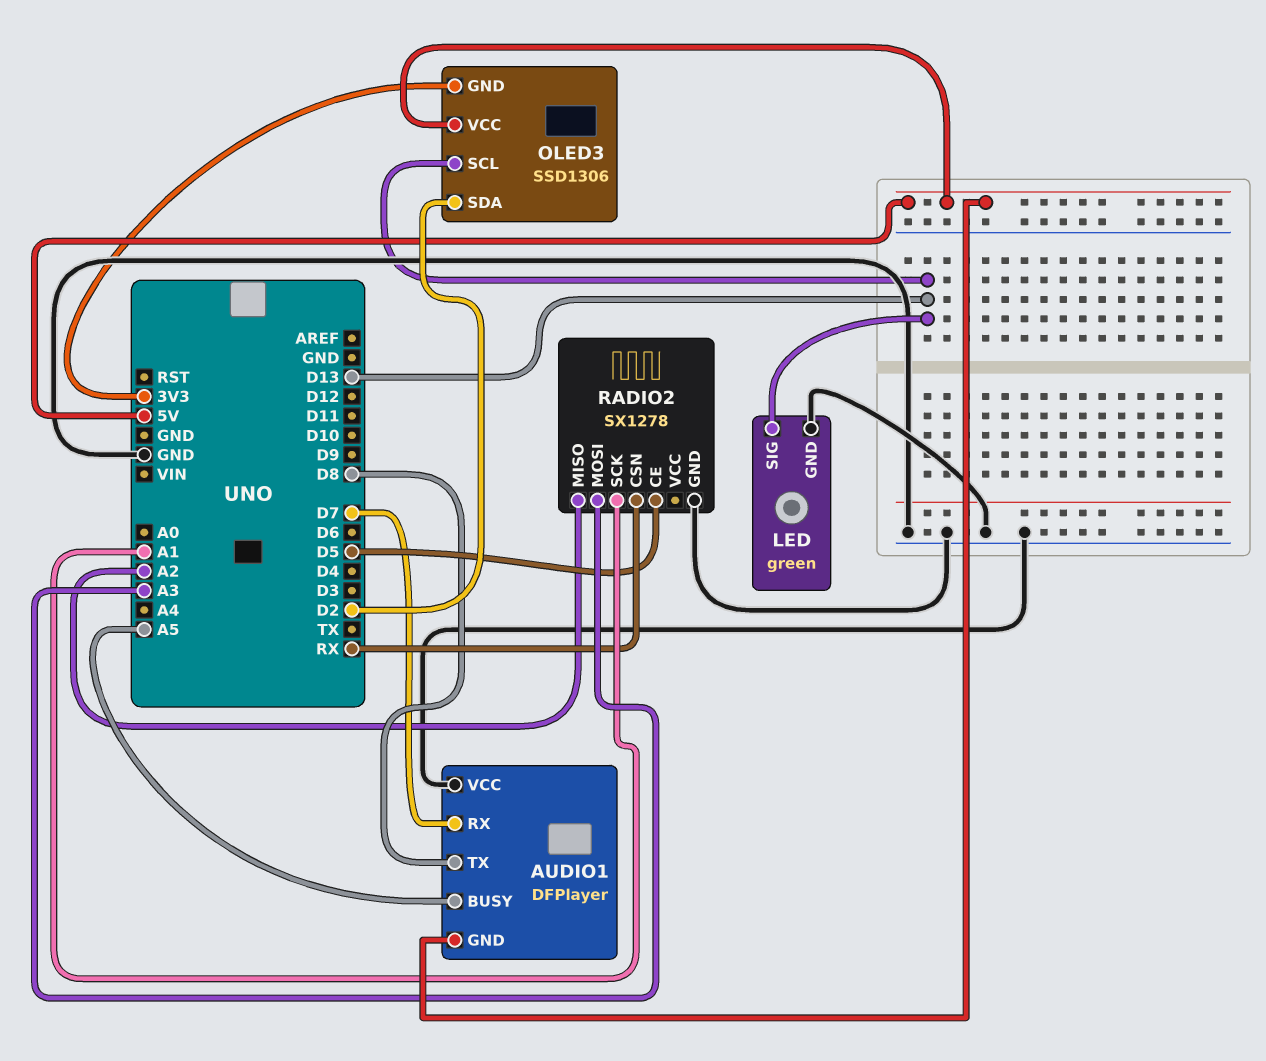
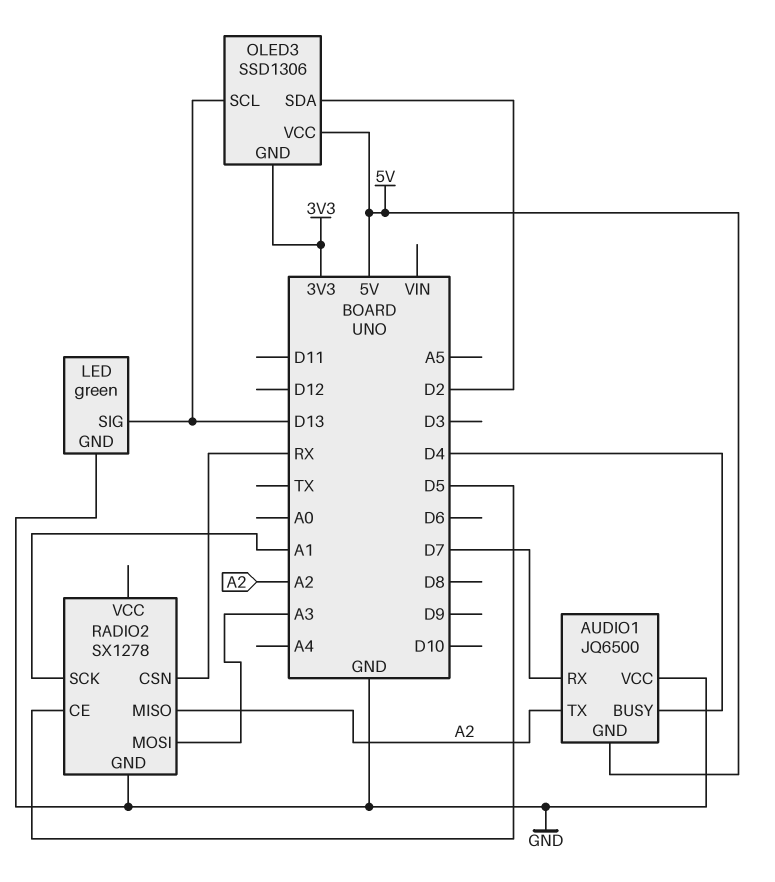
AUDIO1: DFPlayer -> JQ6500
AUDIO1 pin BUSY: A5 -> D4
AUDIO1 pin TX: D8 -> A2

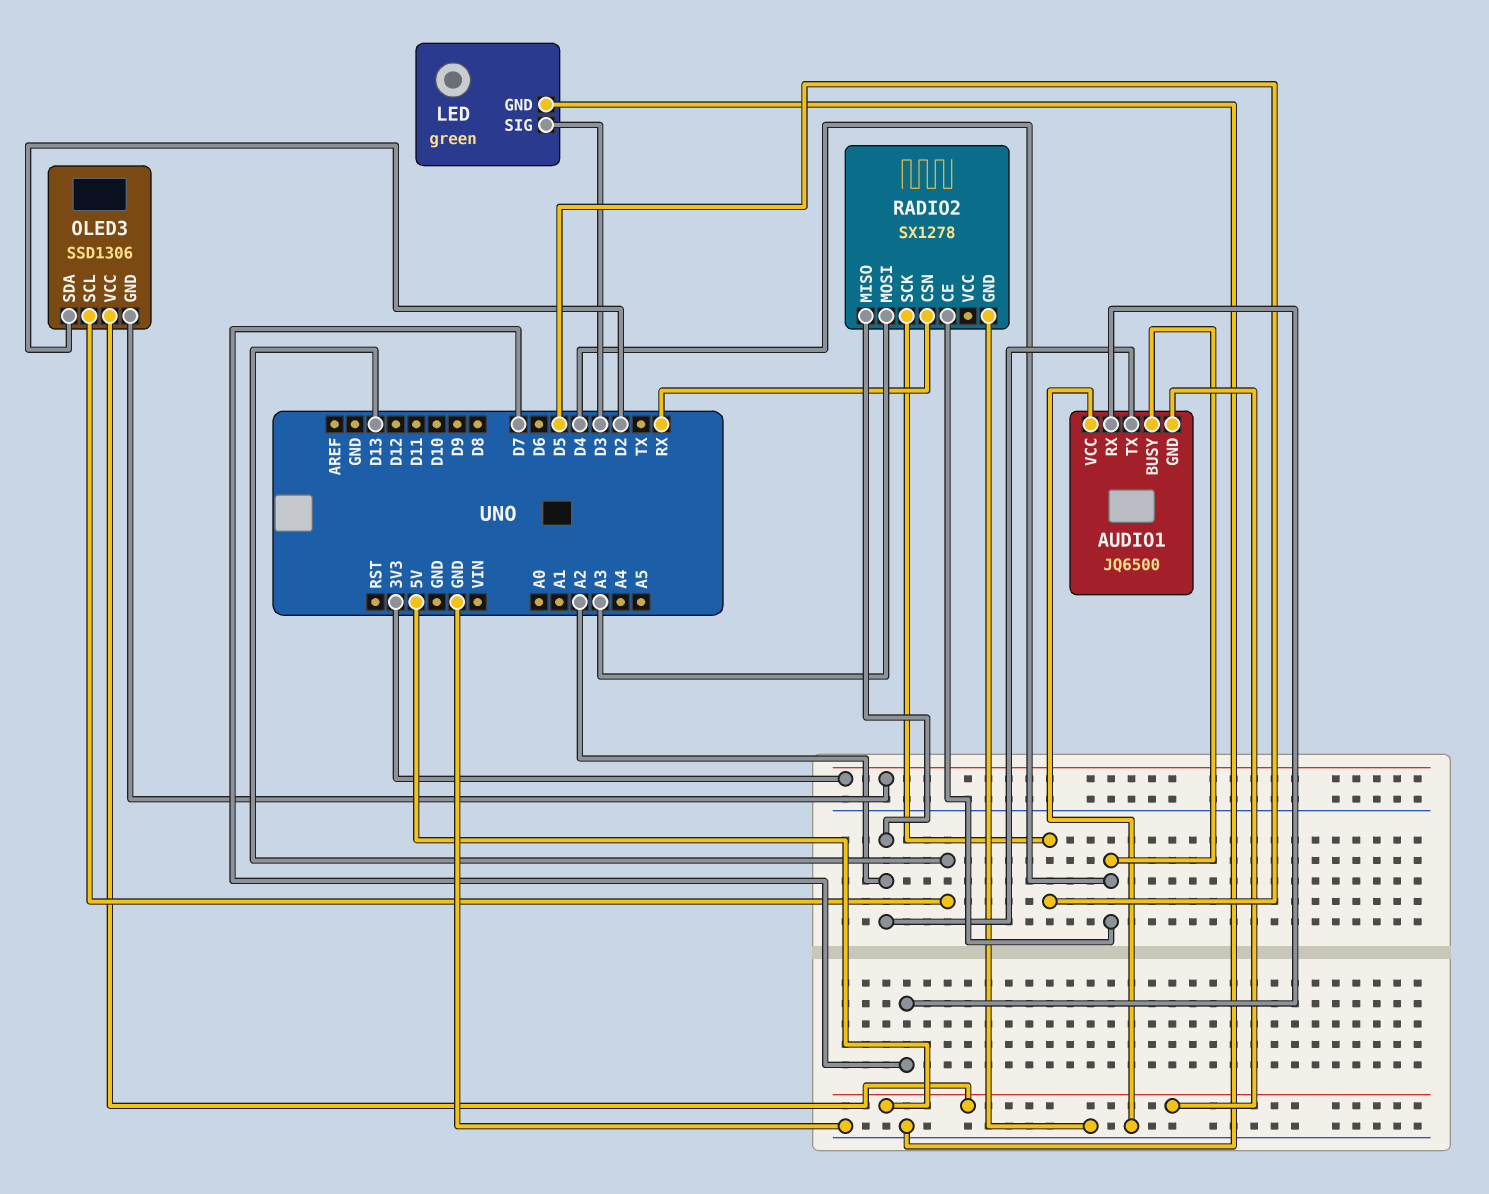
LED pin SIG: D13 -> D3
RADIO2 pin CE: D5 -> D4
RADIO2 pin SCK: A1 -> D5

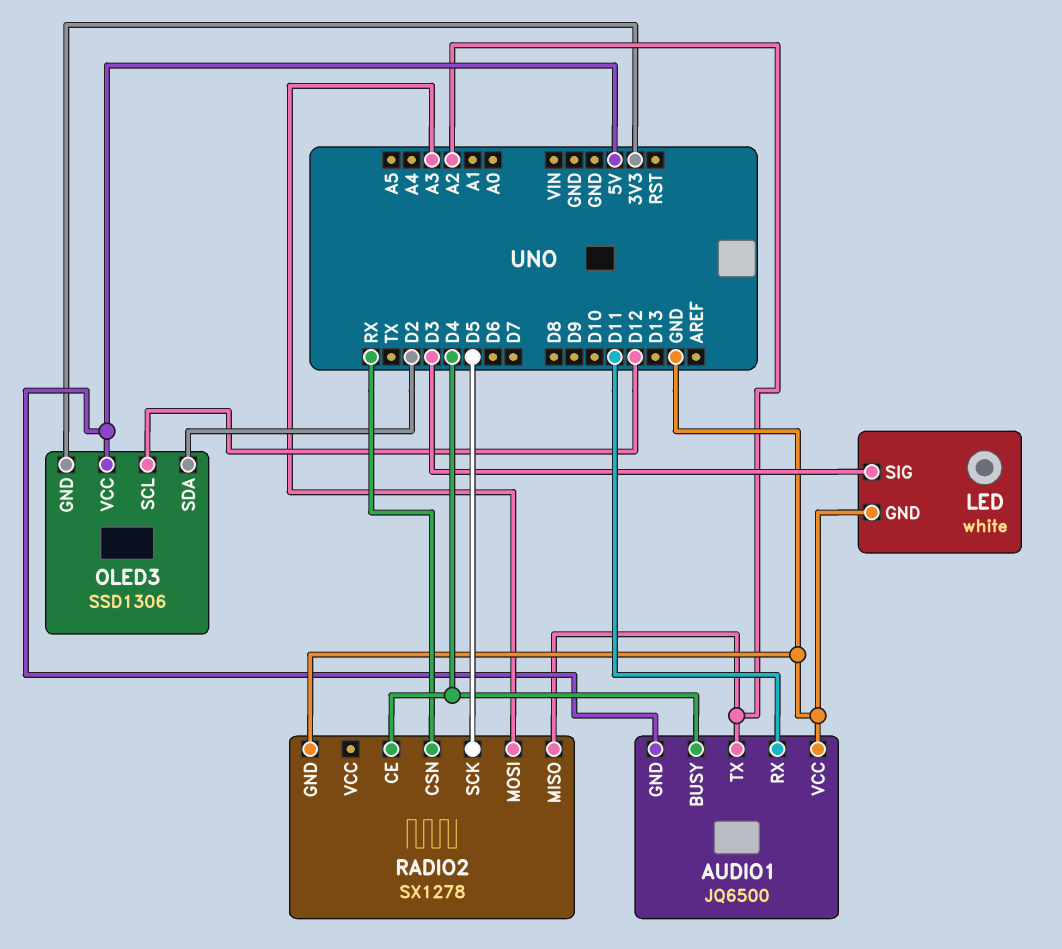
AUDIO1 pin RX: D7 -> D11
LED: green -> white
OLED3 pin SCL: D13 -> D12

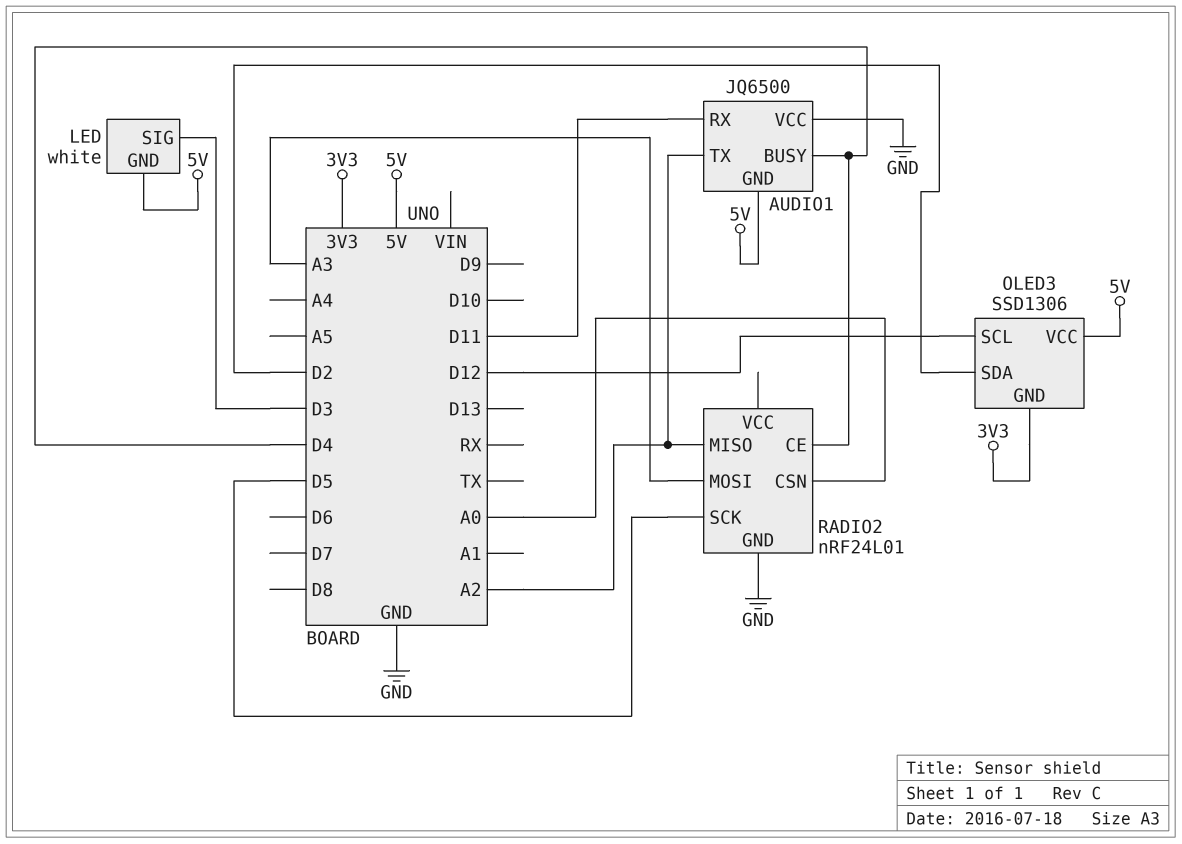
LED pin GND: GND -> 5V
RADIO2: SX1278 -> nRF24L01
RADIO2 pin CSN: RX -> A0

